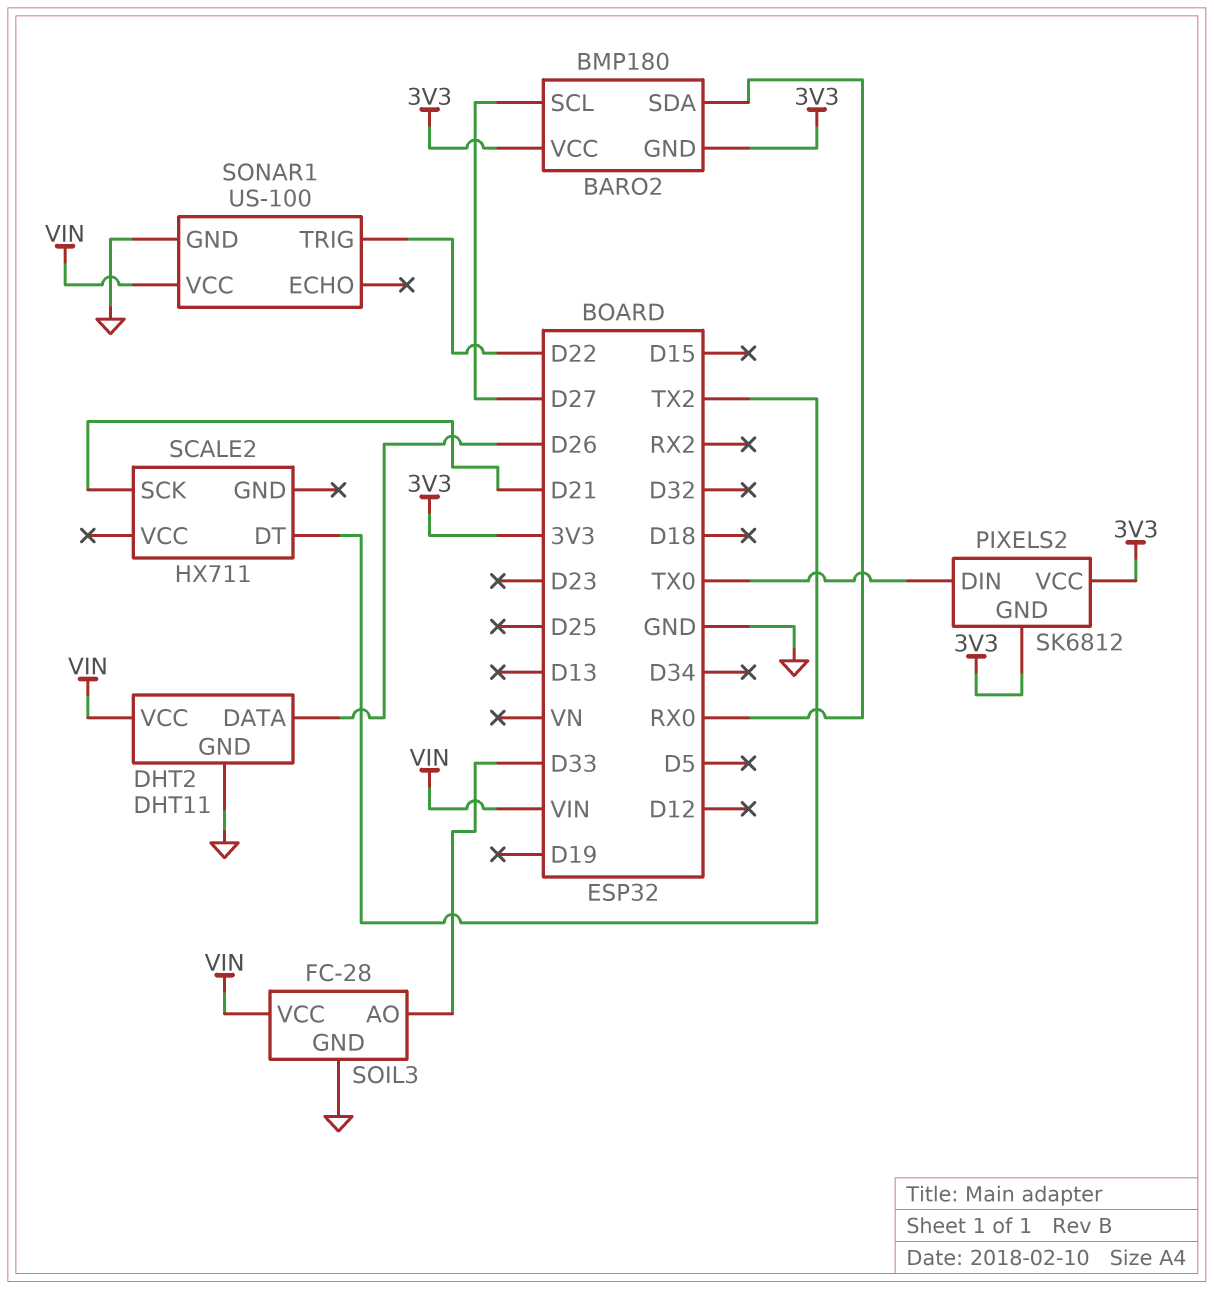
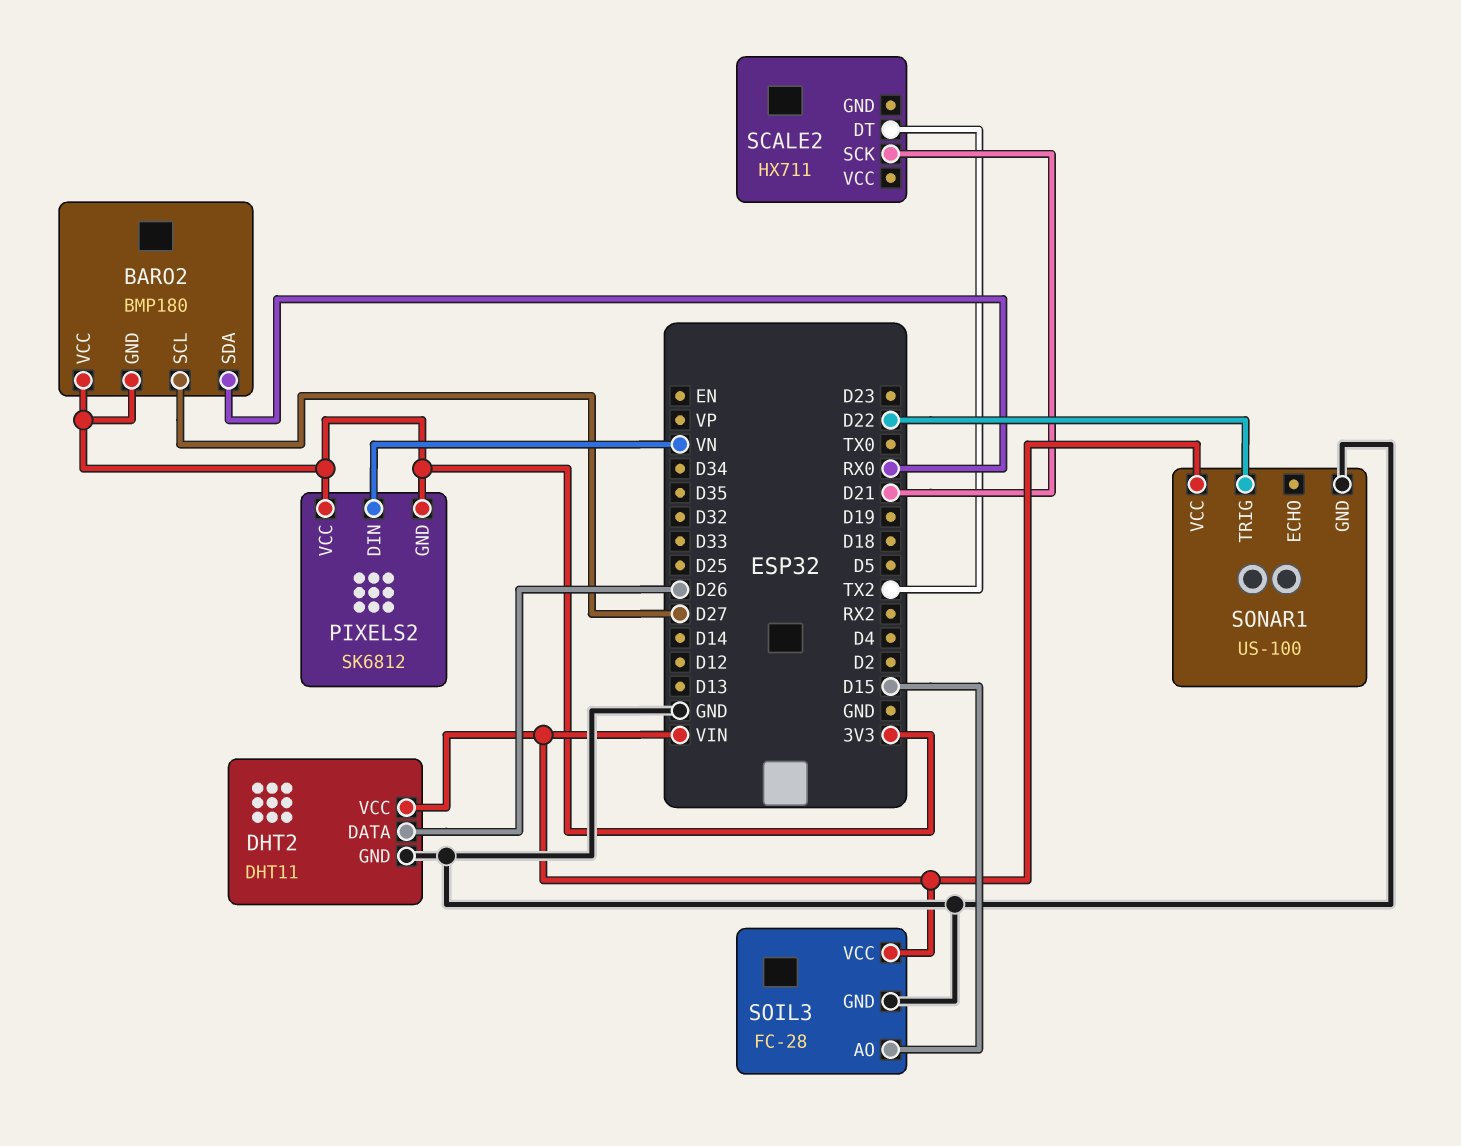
PIXELS2 pin DIN: TX0 -> VN
SOIL3 pin AO: D33 -> D15

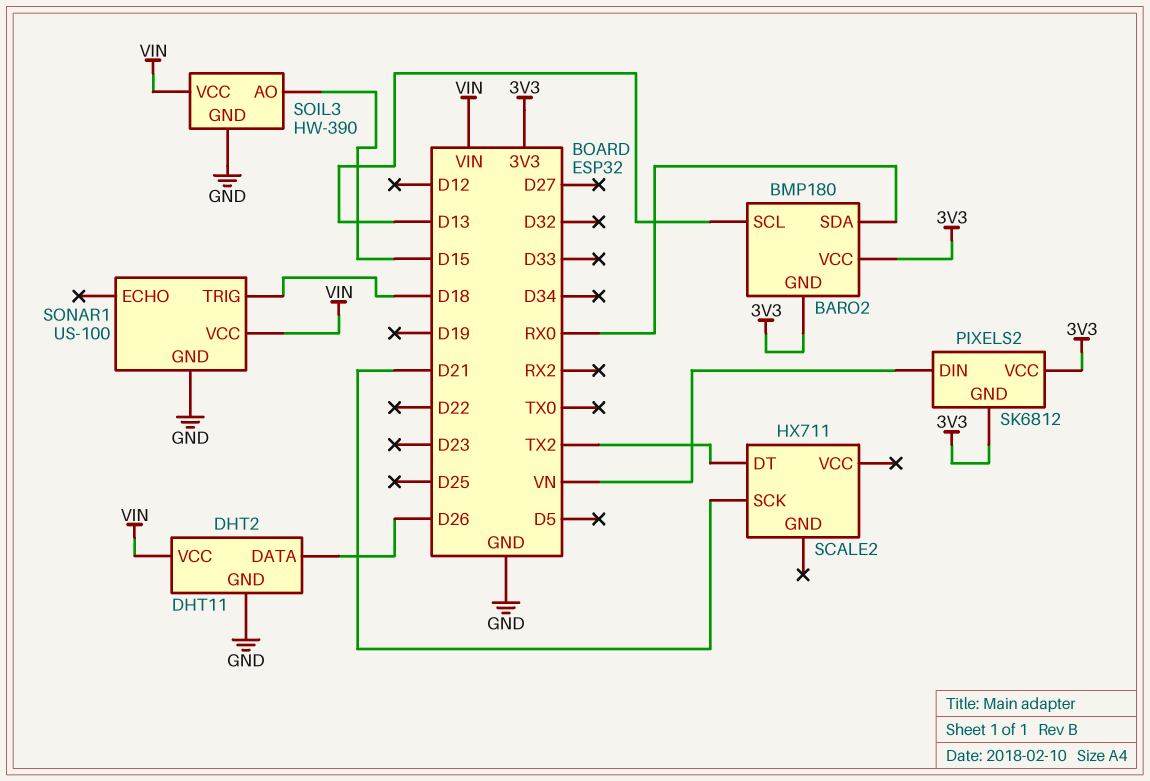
BARO2 pin SCL: D27 -> D13
SOIL3: FC-28 -> HW-390
SONAR1 pin TRIG: D22 -> D18

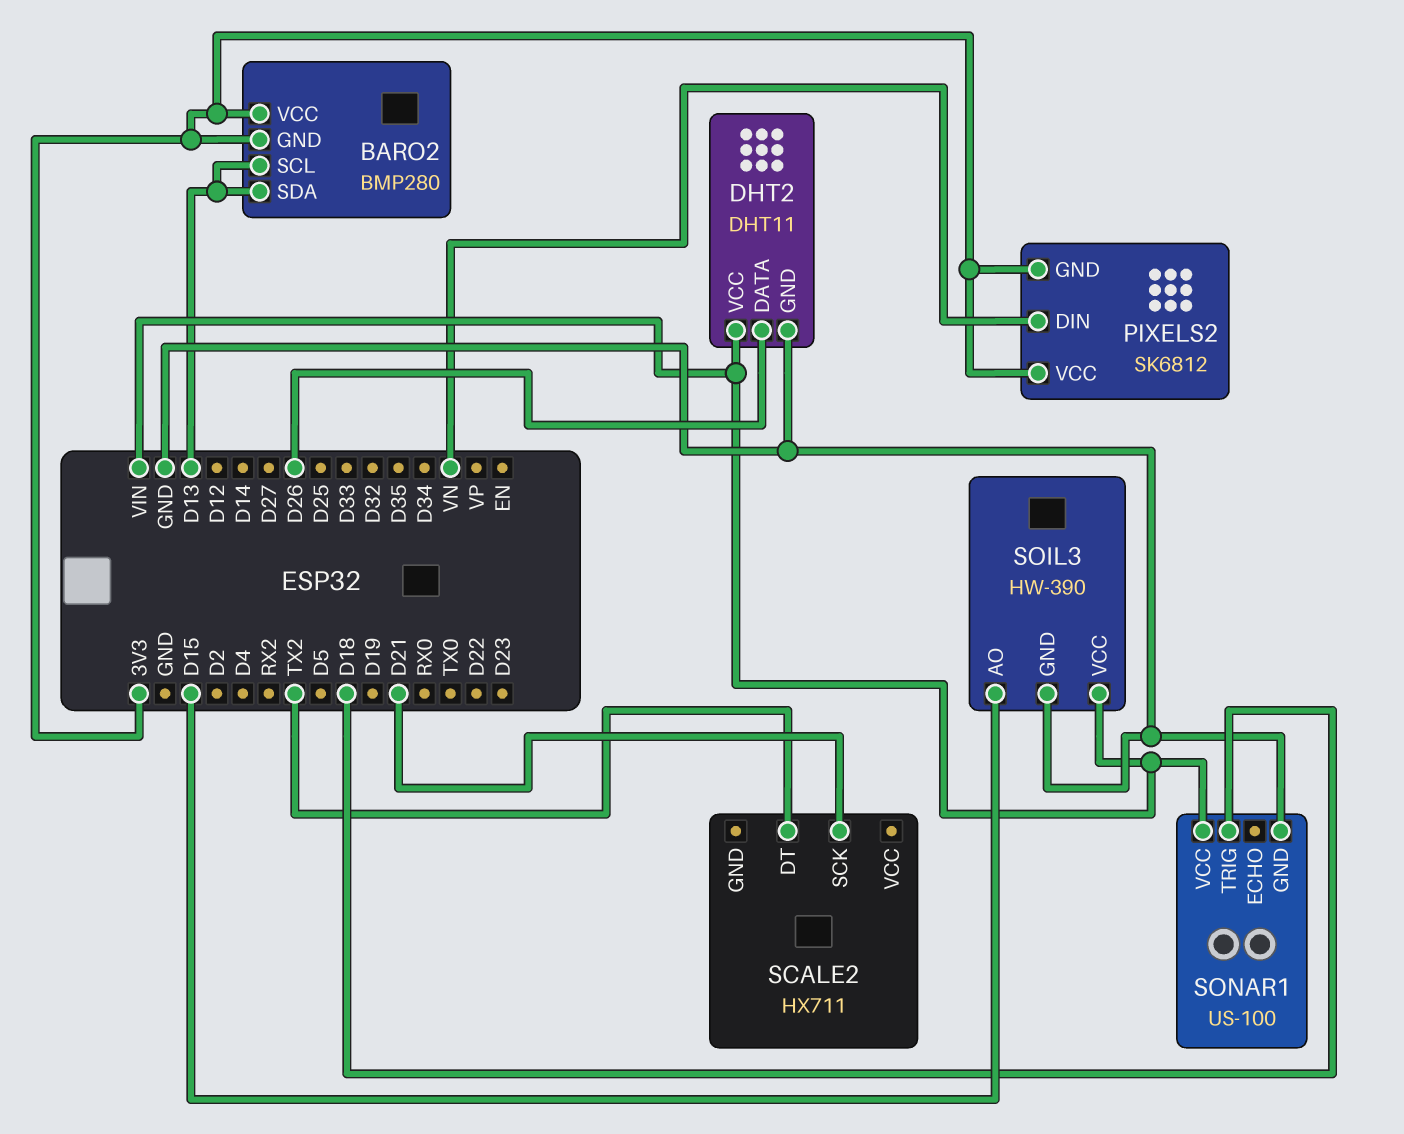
BARO2: BMP180 -> BMP280
BARO2 pin SDA: RX0 -> D13

